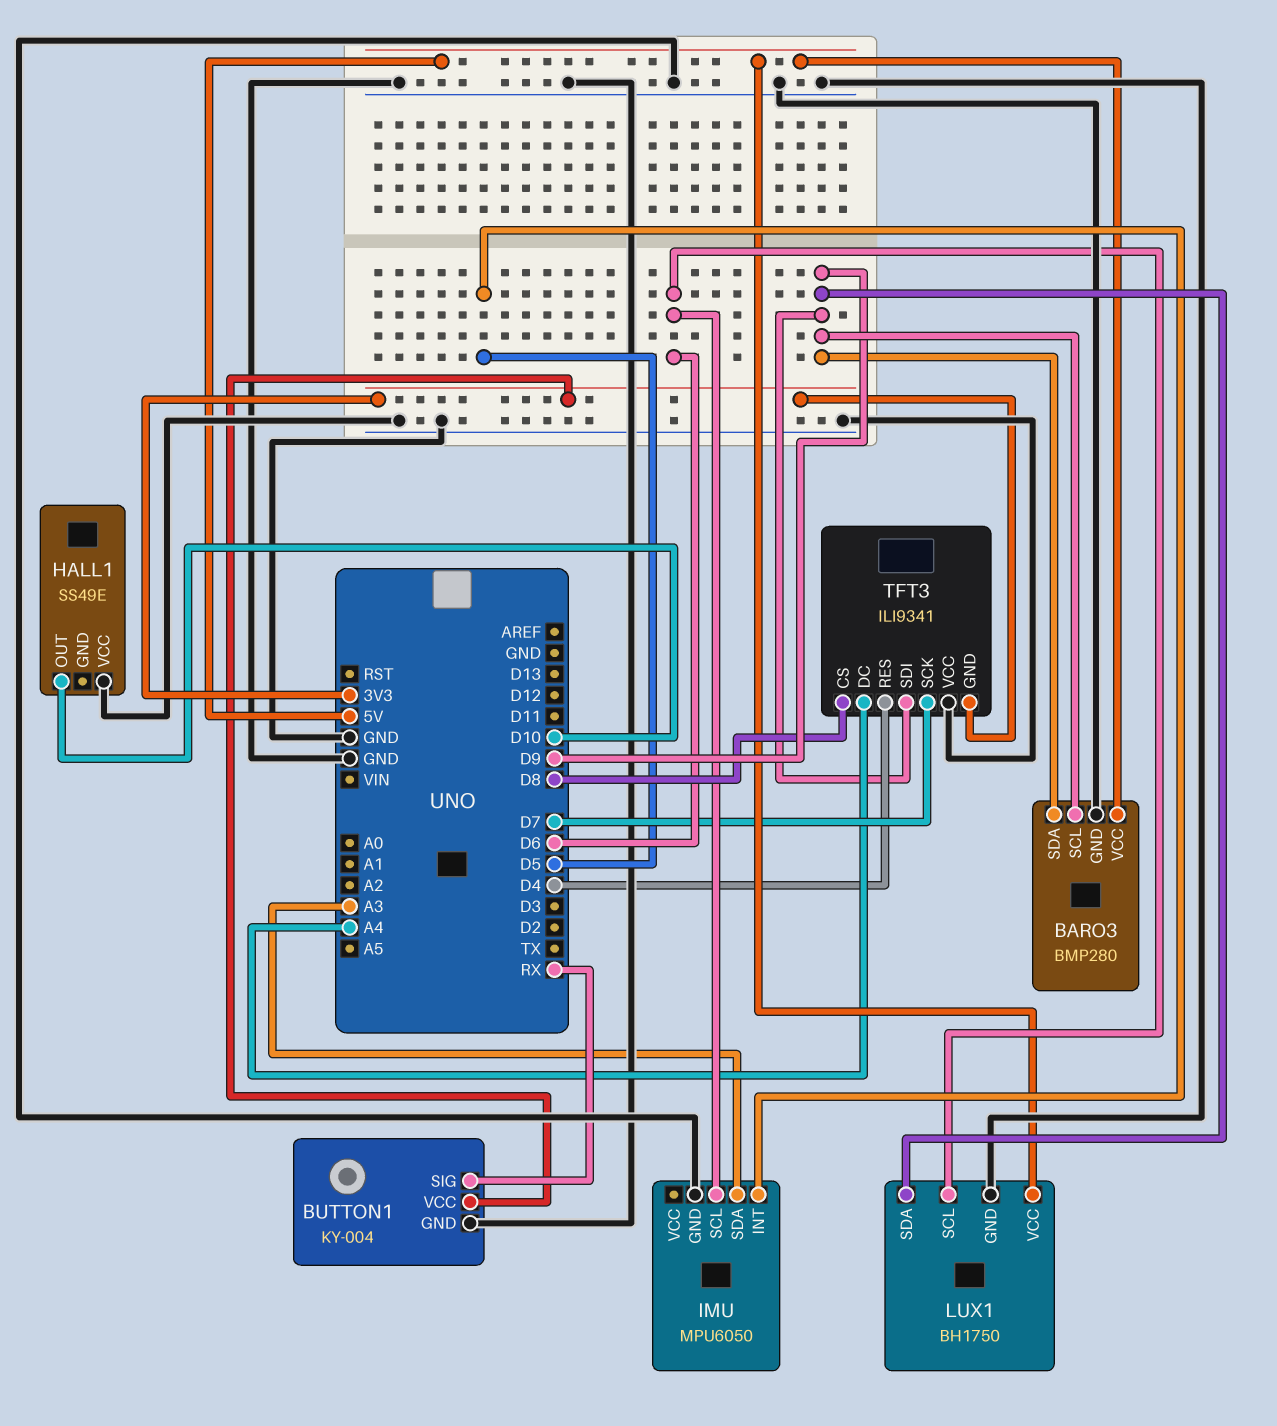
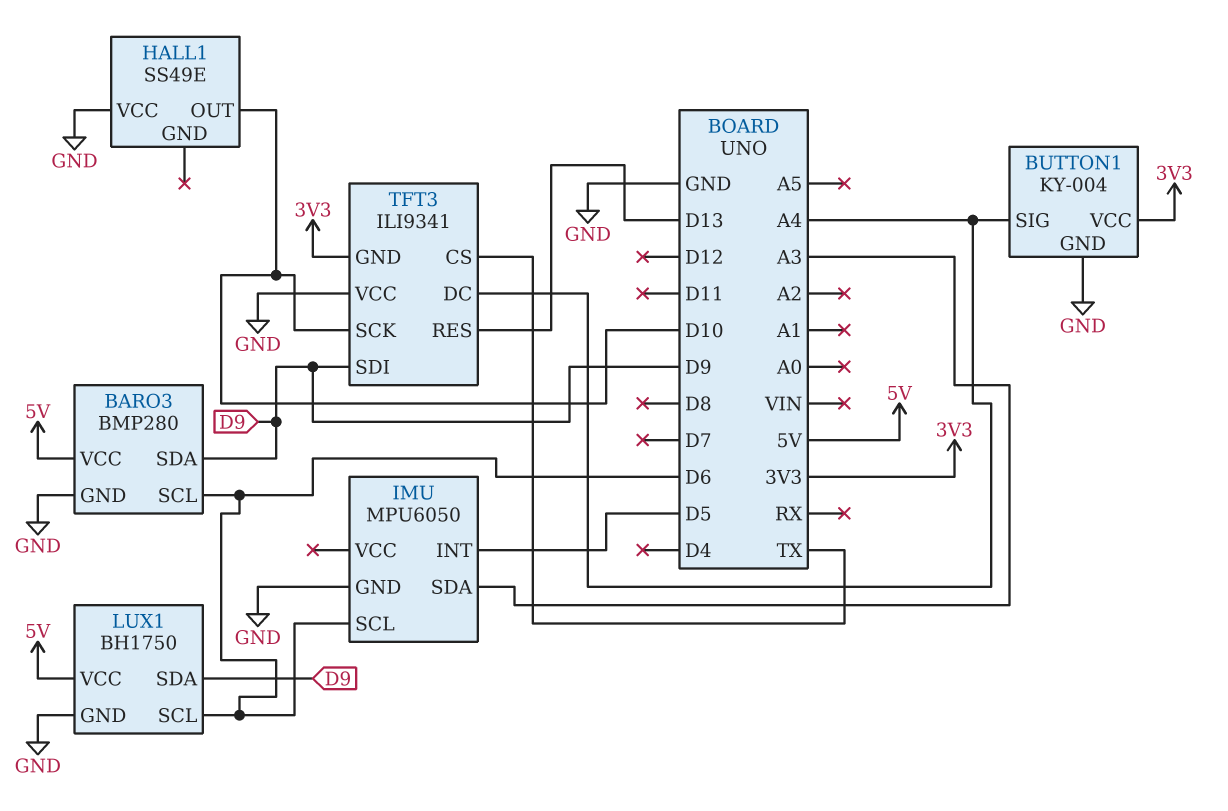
BARO3 pin SCL: D9 -> D6
BUTTON1 pin SIG: RX -> A4
TFT3 pin CS: D8 -> TX
TFT3 pin RES: D4 -> D13
TFT3 pin SCK: D7 -> D10

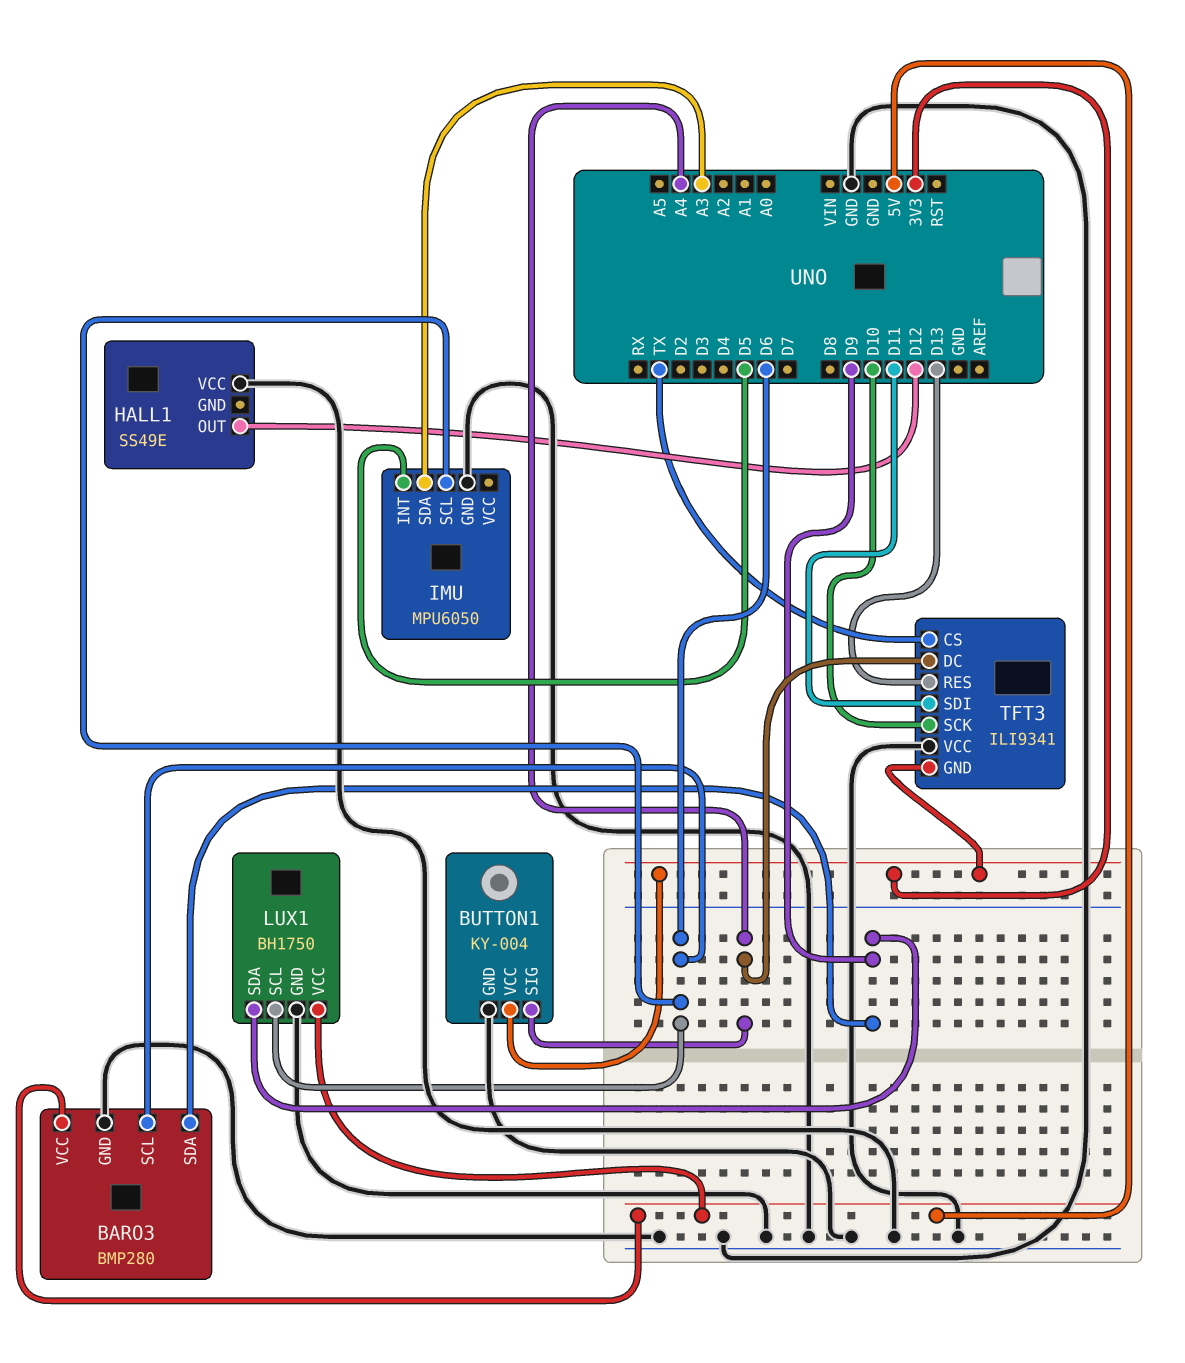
HALL1 pin OUT: D10 -> D12
TFT3 pin SDI: D9 -> D11

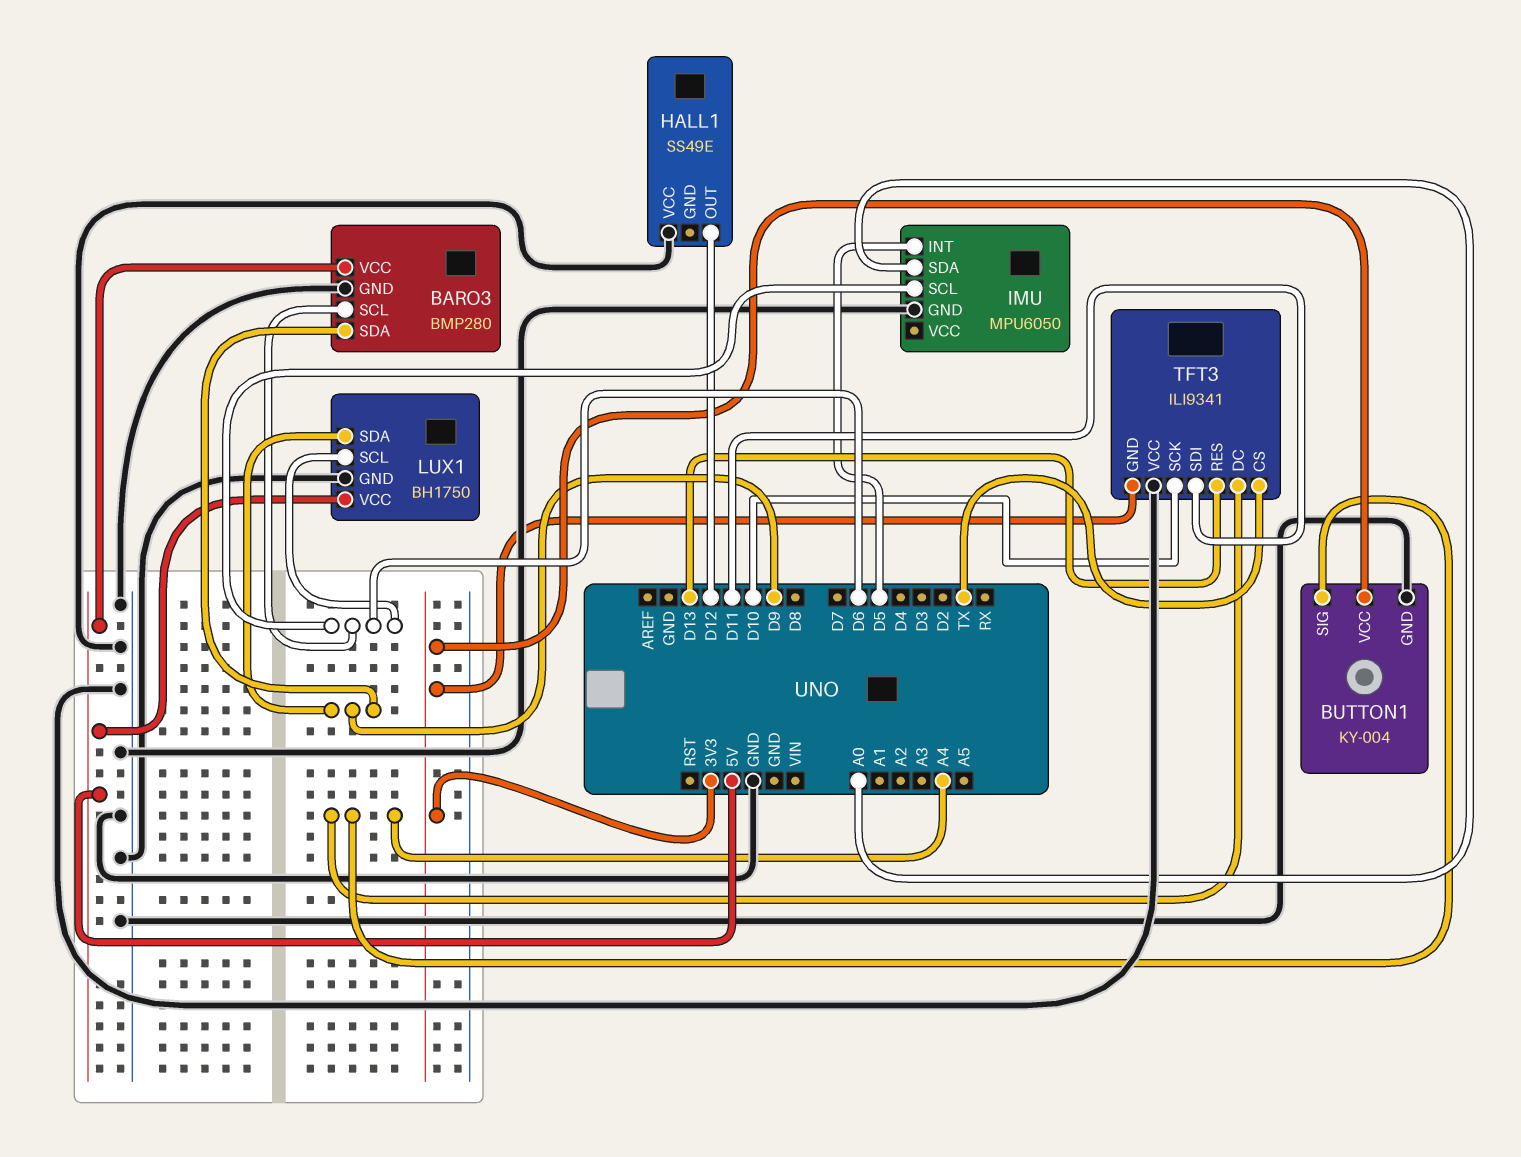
IMU pin SDA: A3 -> A0

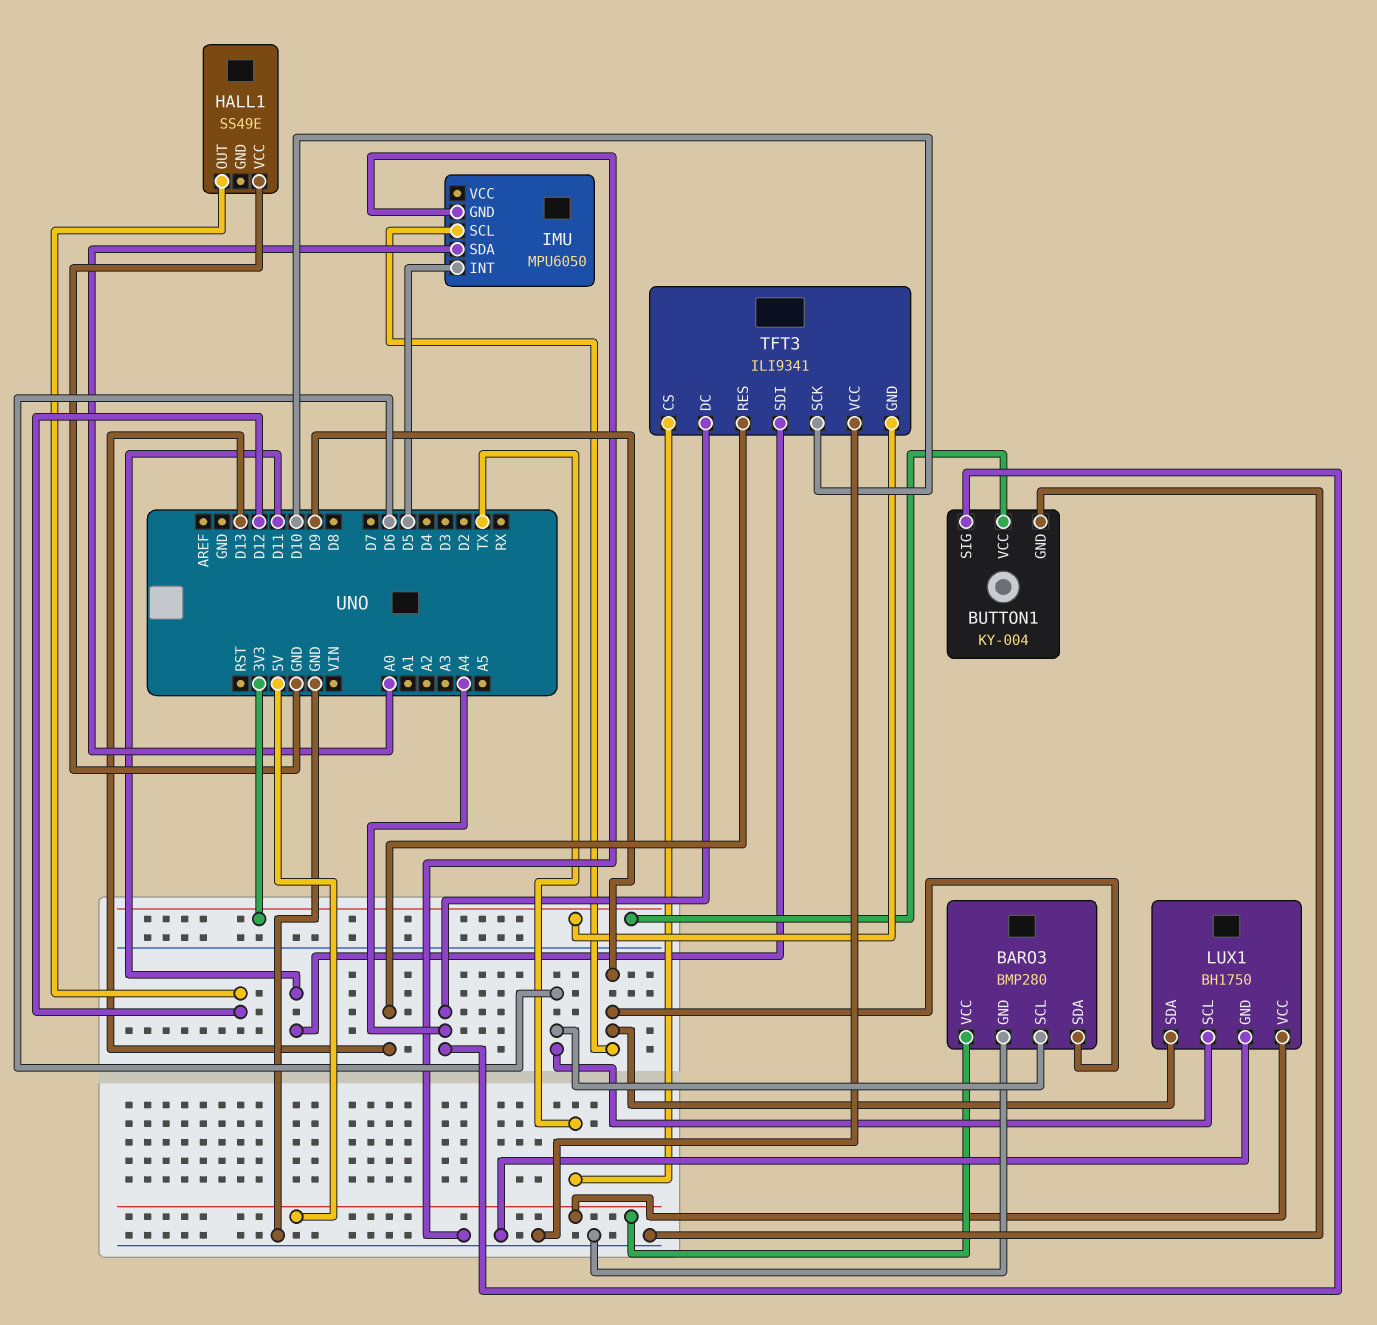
IMU pin SCL: D6 -> D9

